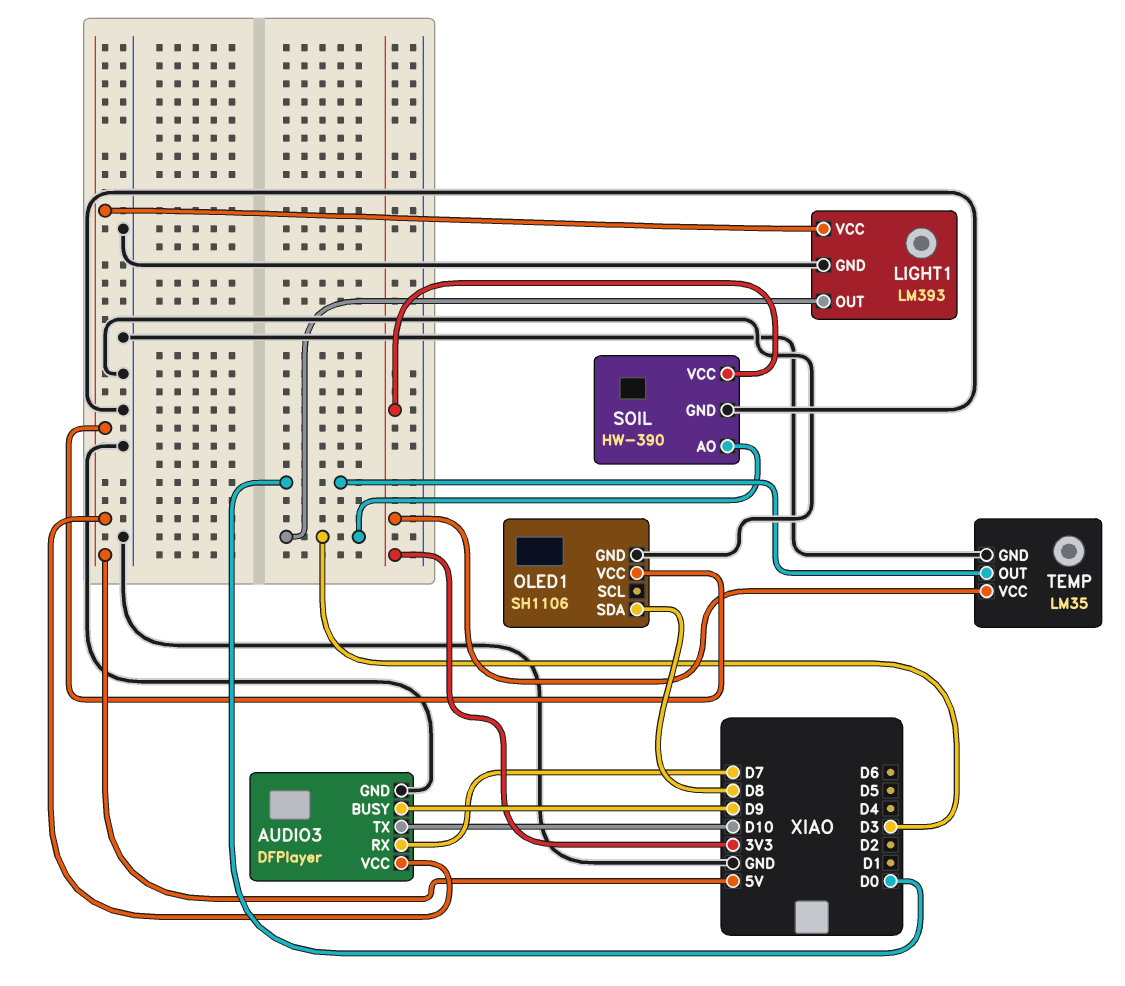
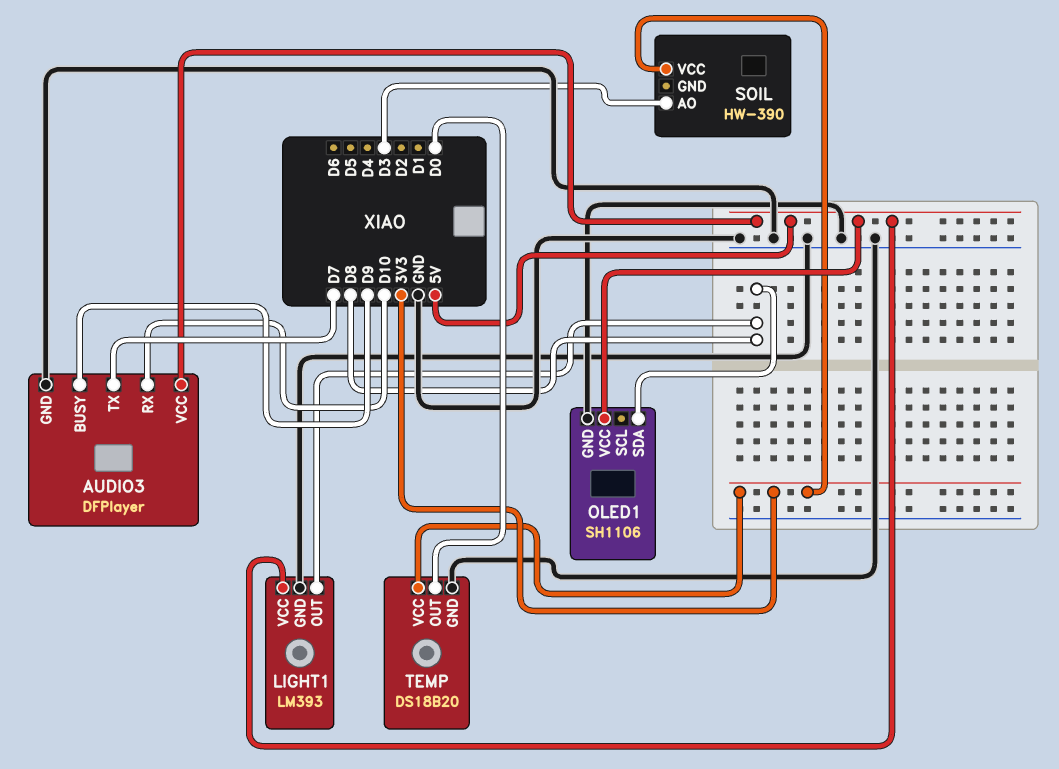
AUDIO3 pin RX: D7 -> D10
AUDIO3 pin TX: D10 -> D7
LIGHT1 pin OUT: D3 -> D8
SOIL pin GND: GND -> none
TEMP: LM35 -> DS18B20

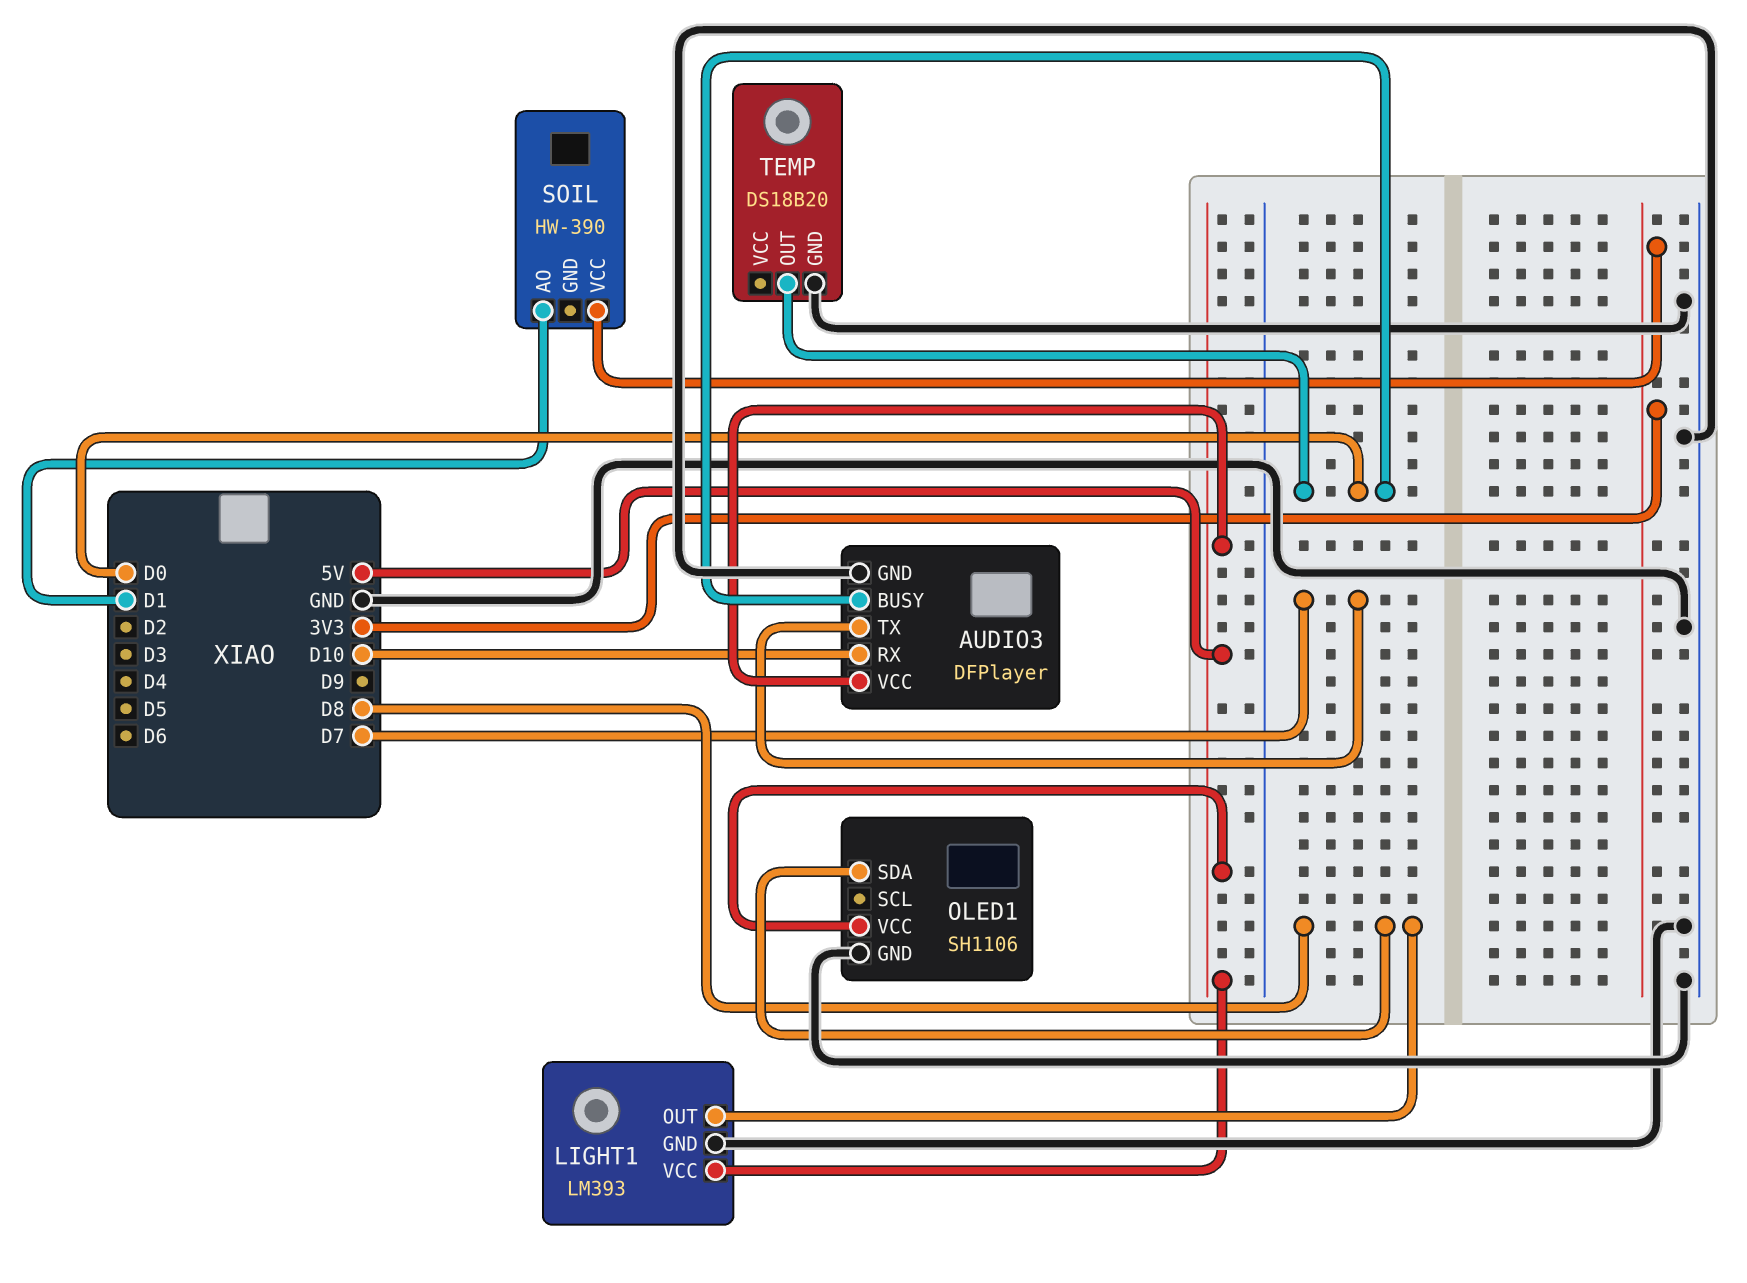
AUDIO3 pin BUSY: D9 -> D0
SOIL pin AO: D3 -> D1
TEMP pin VCC: 3V3 -> none

